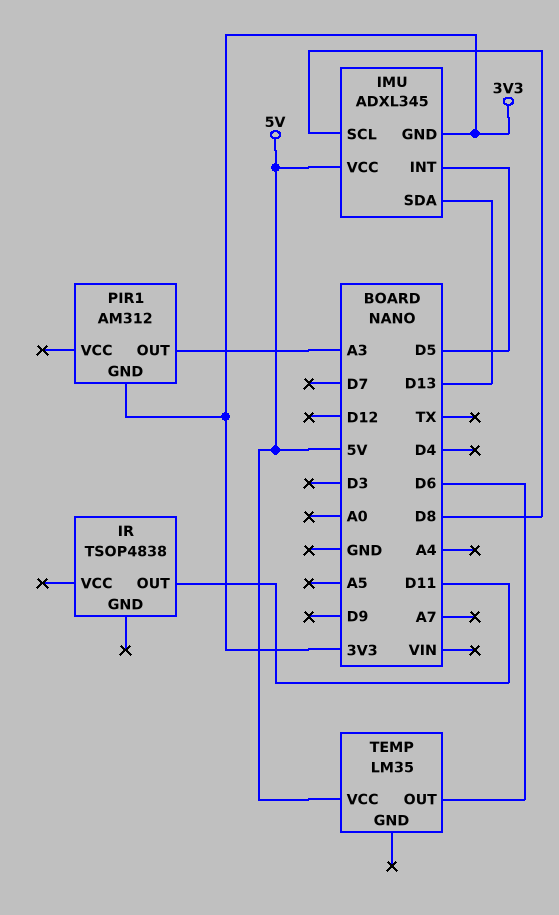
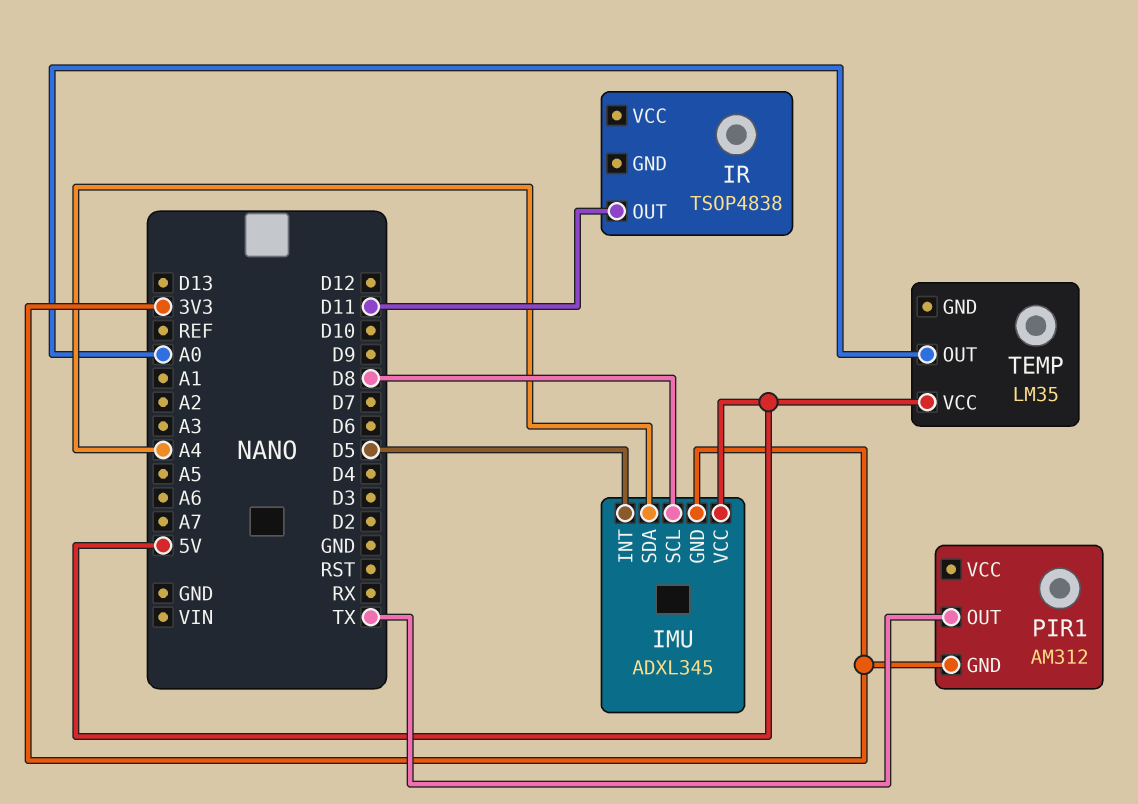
IMU pin SDA: D13 -> A4
PIR1 pin OUT: A3 -> TX
TEMP pin OUT: D6 -> A0

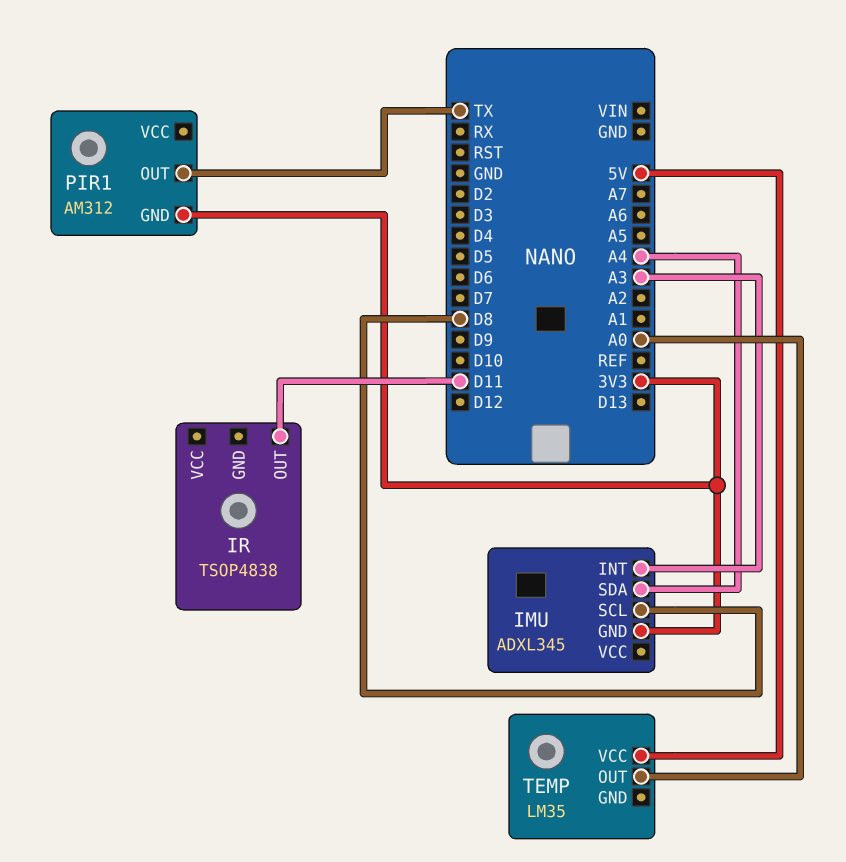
IMU pin INT: D5 -> A3
IMU pin VCC: 5V -> none

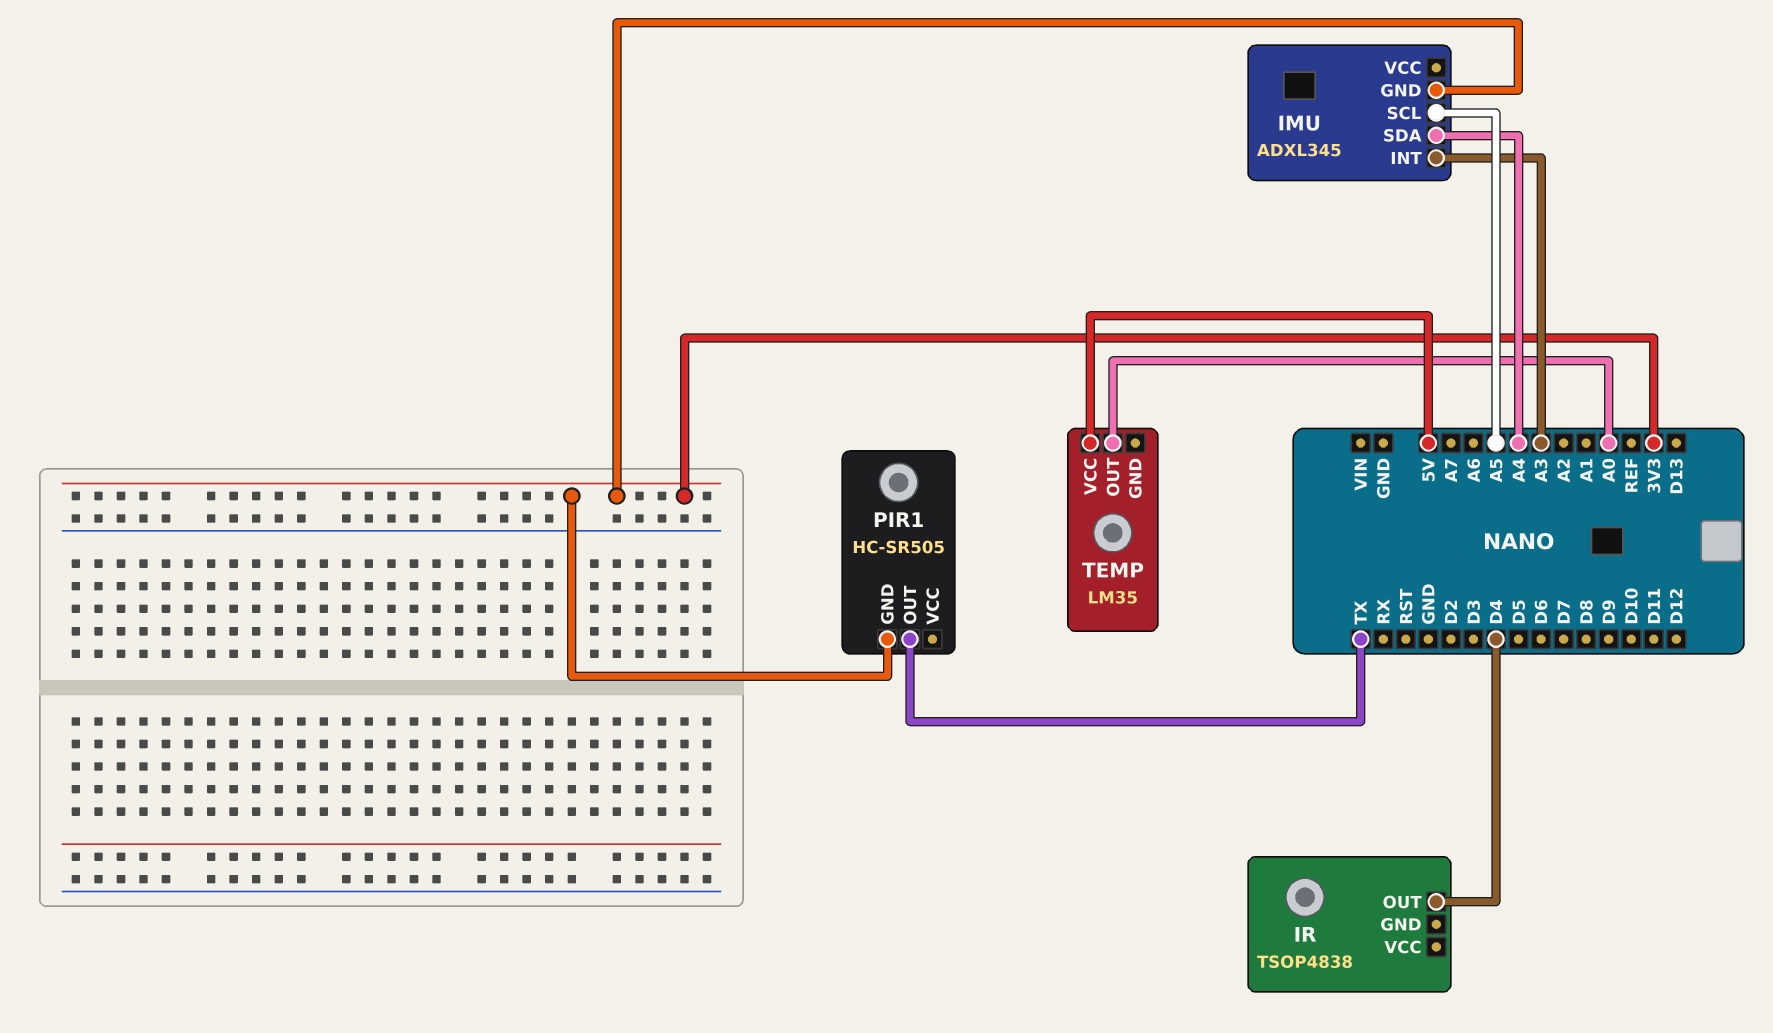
IMU pin SCL: D8 -> A5
IR pin OUT: D11 -> D4
PIR1: AM312 -> HC-SR505

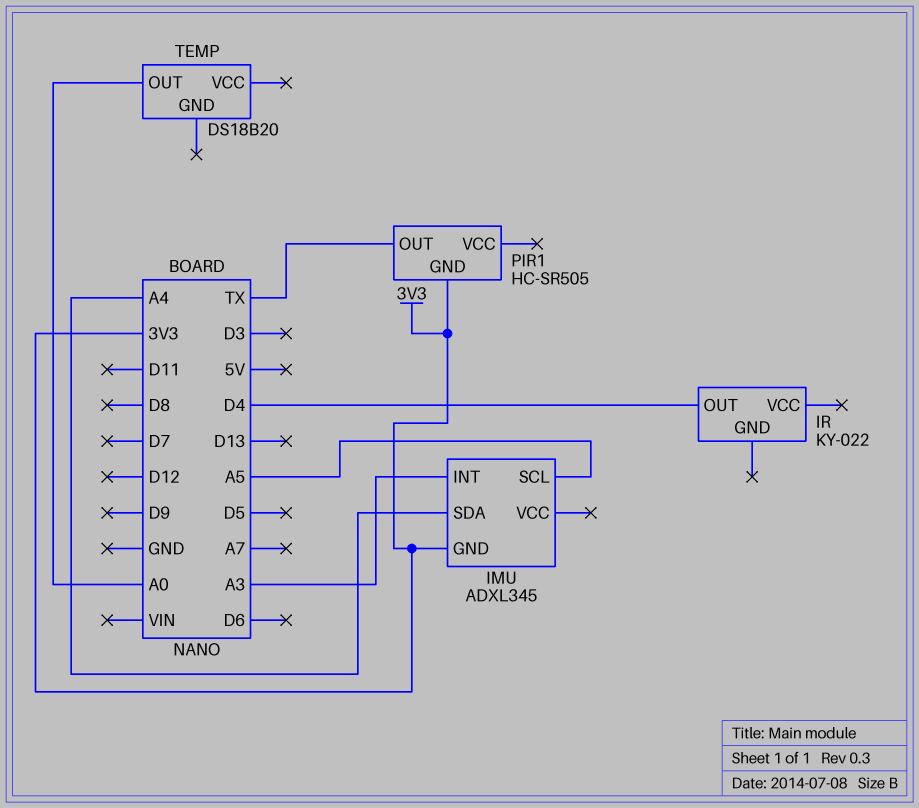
IR: TSOP4838 -> KY-022
TEMP: LM35 -> DS18B20
TEMP pin VCC: 5V -> none

